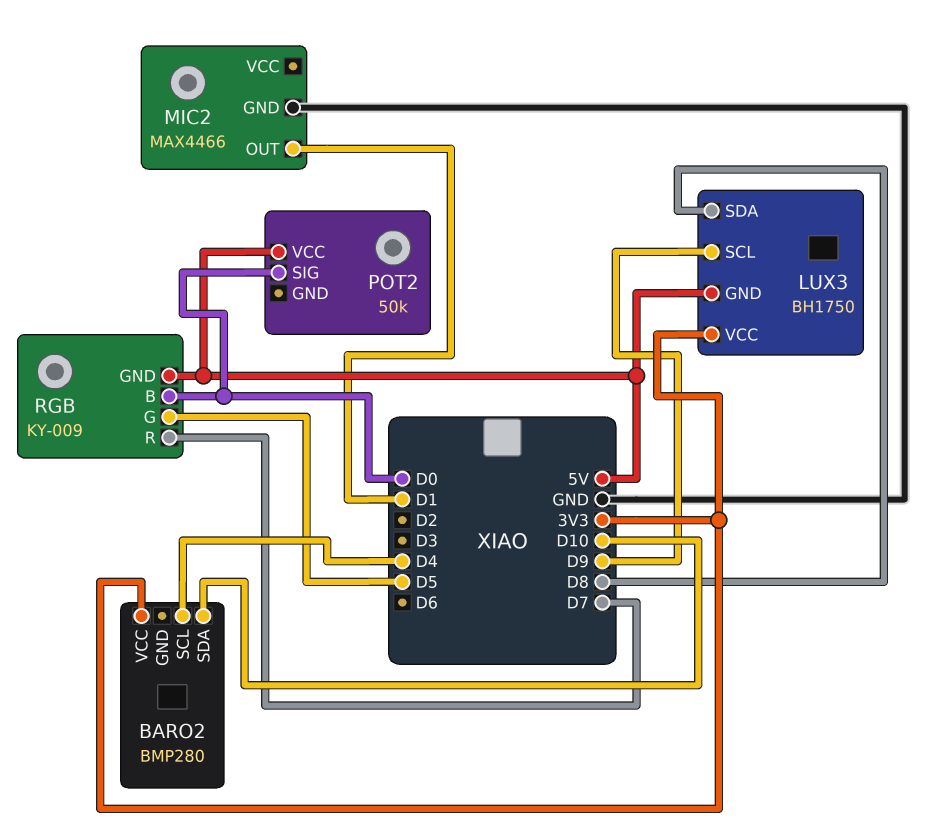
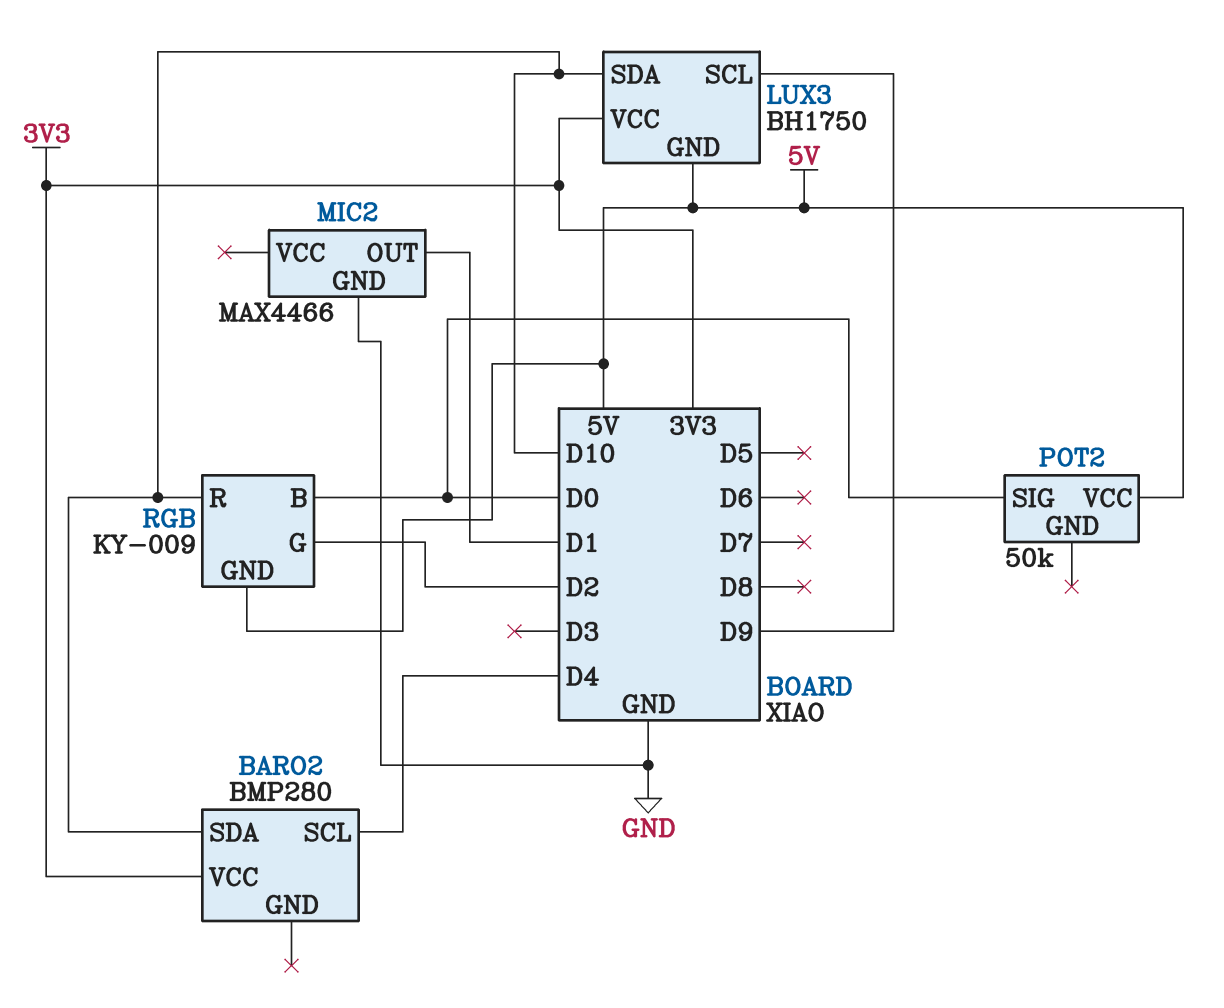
LUX3 pin SDA: D8 -> D10
RGB pin G: D5 -> D2
RGB pin R: D7 -> D10

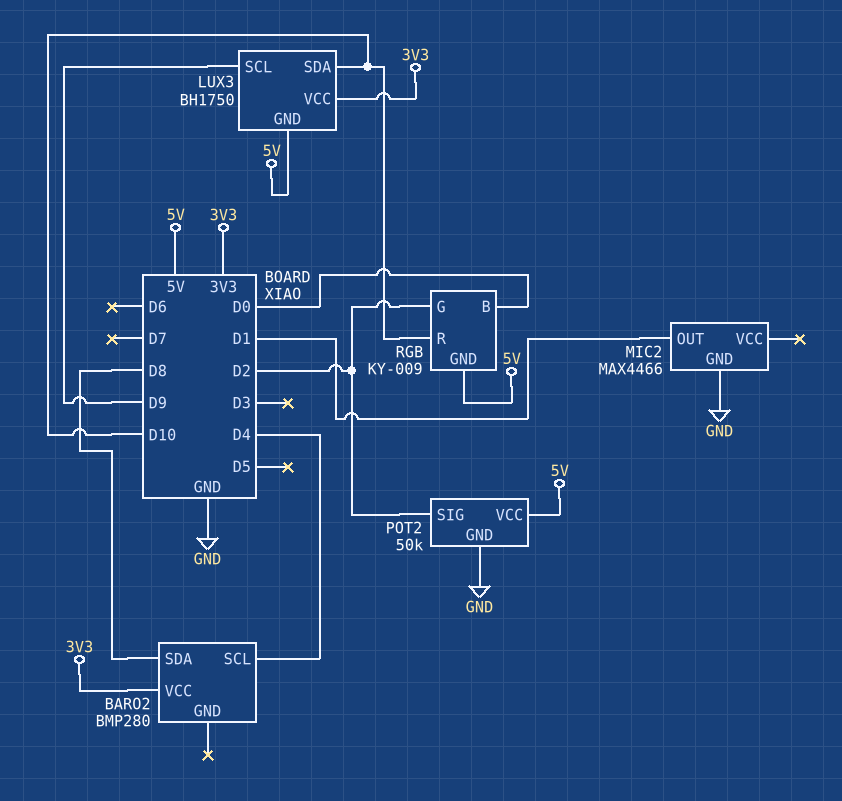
BARO2 pin SDA: D10 -> D8
POT2 pin GND: none -> GND
POT2 pin SIG: D0 -> D2

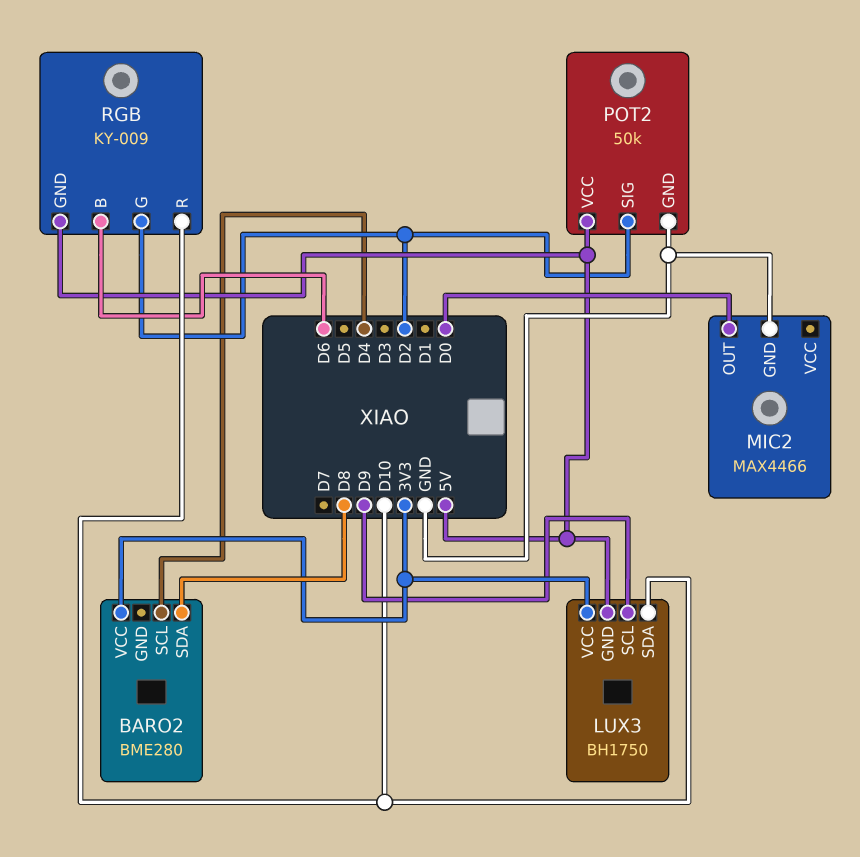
BARO2: BMP280 -> BME280
MIC2 pin OUT: D1 -> D0
RGB pin B: D0 -> D6

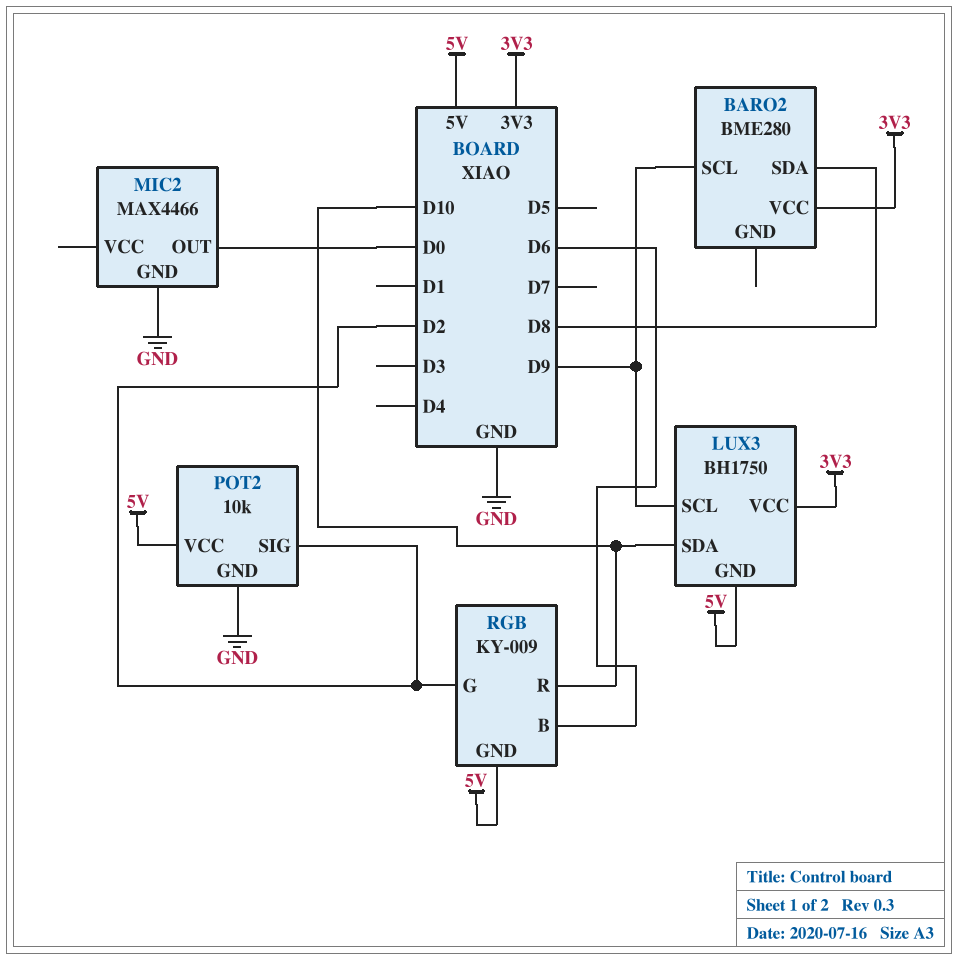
BARO2 pin SCL: D4 -> D9
POT2: 50k -> 10k

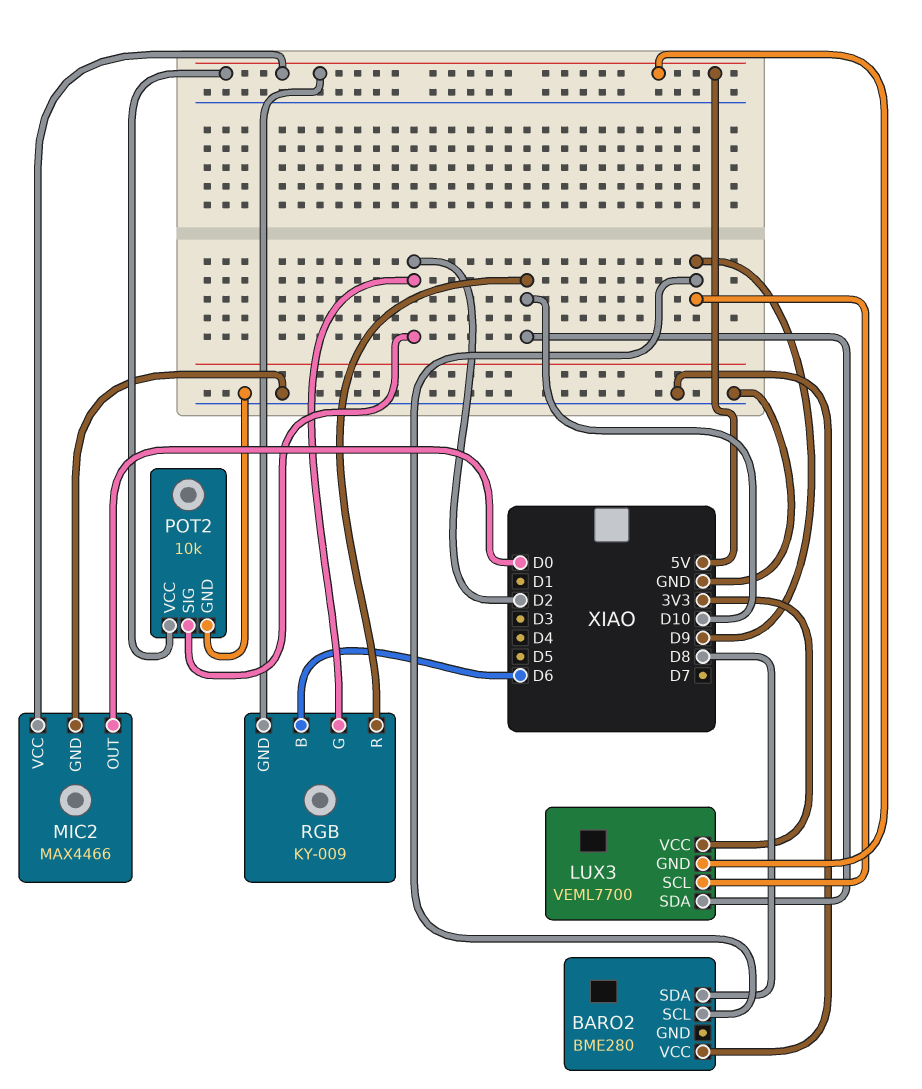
BARO2 pin VCC: 3V3 -> GND
LUX3: BH1750 -> VEML7700
MIC2 pin VCC: none -> 5V

